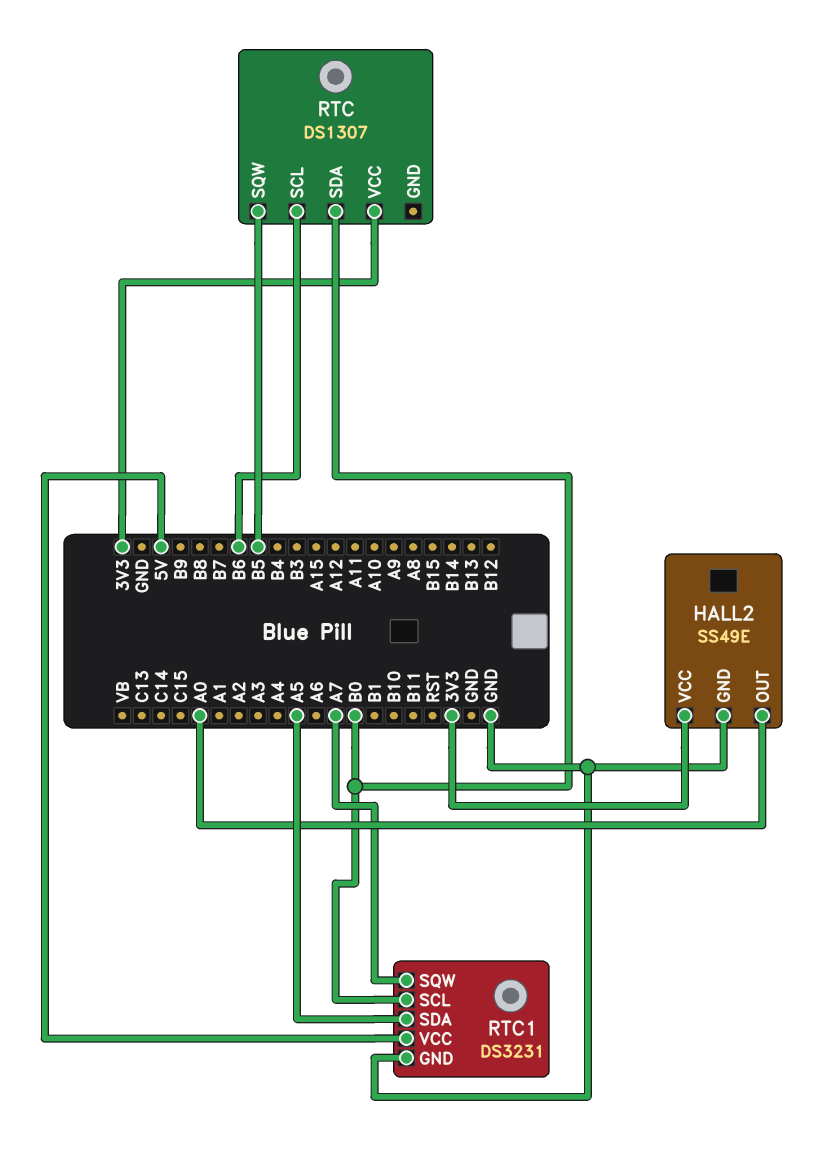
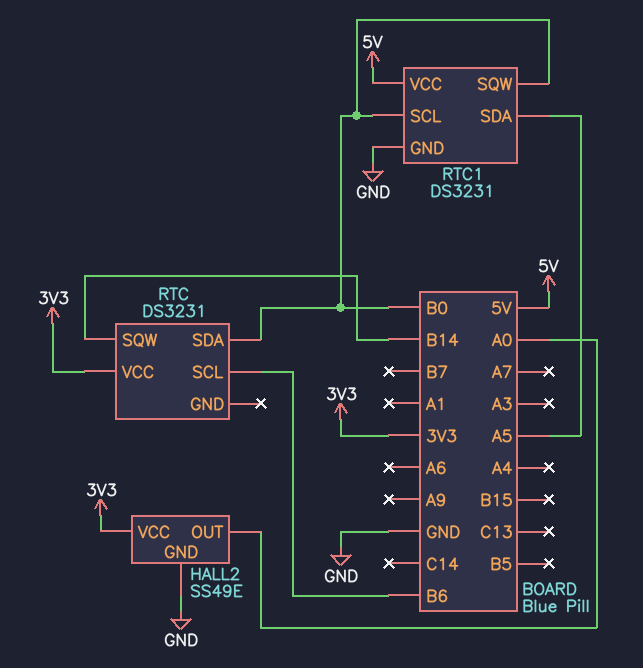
RTC: DS1307 -> DS3231
RTC pin SQW: B5 -> B14
RTC1 pin SQW: A7 -> B0

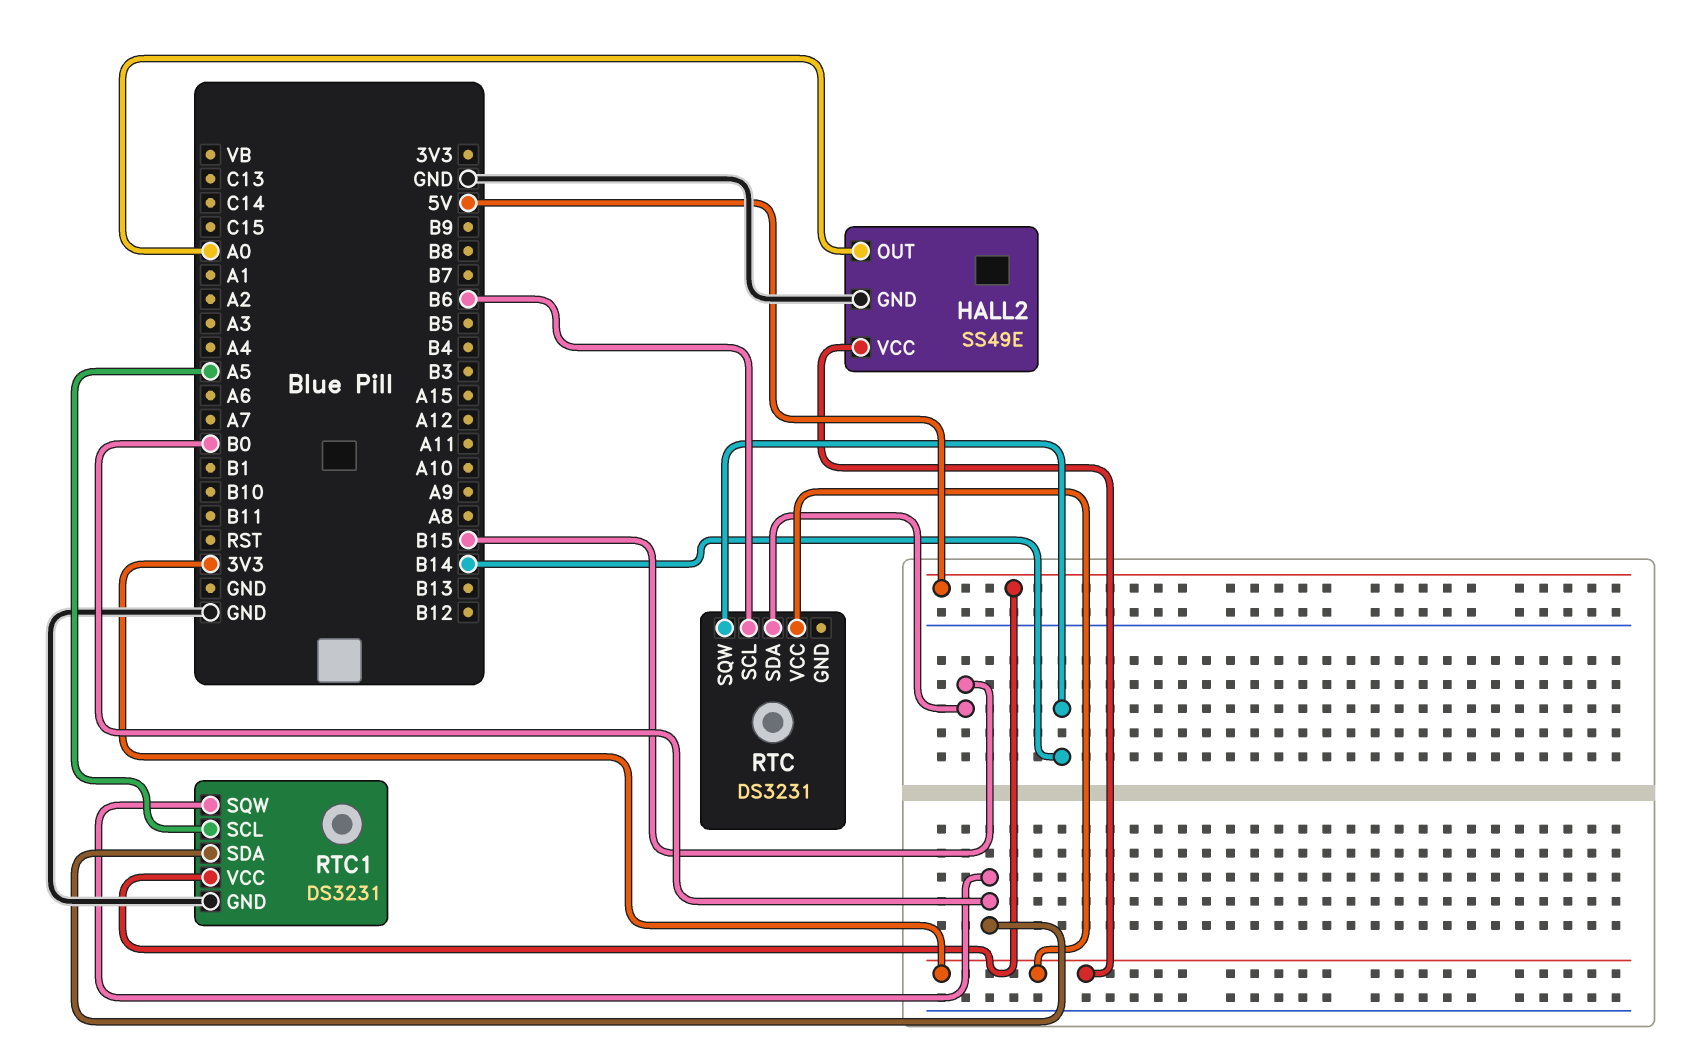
RTC pin SDA: B0 -> B15
RTC1 pin SCL: B0 -> A5
RTC1 pin SDA: A5 -> B0

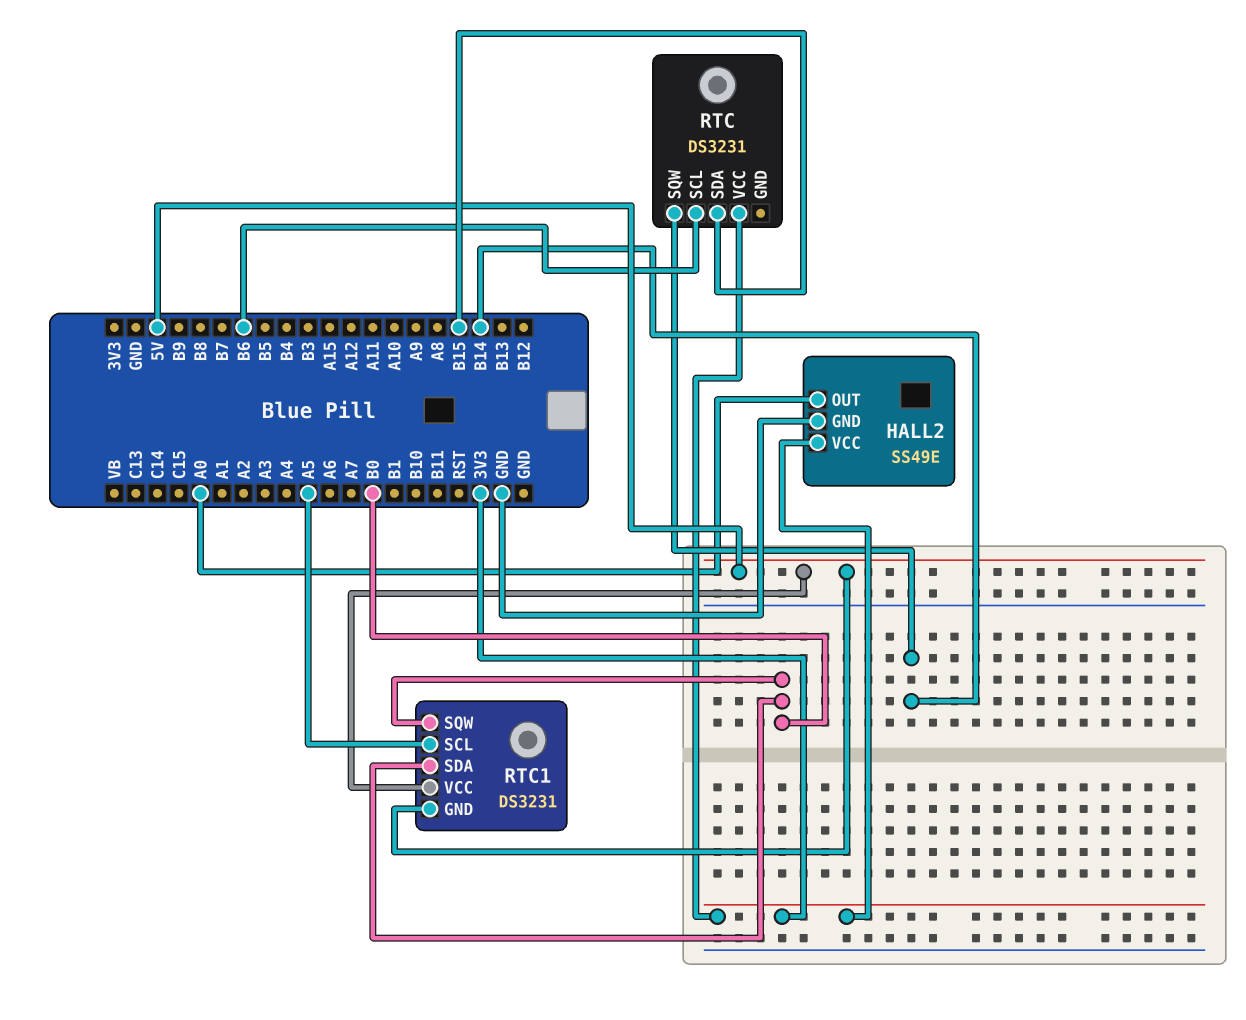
RTC1 pin GND: GND -> 5V

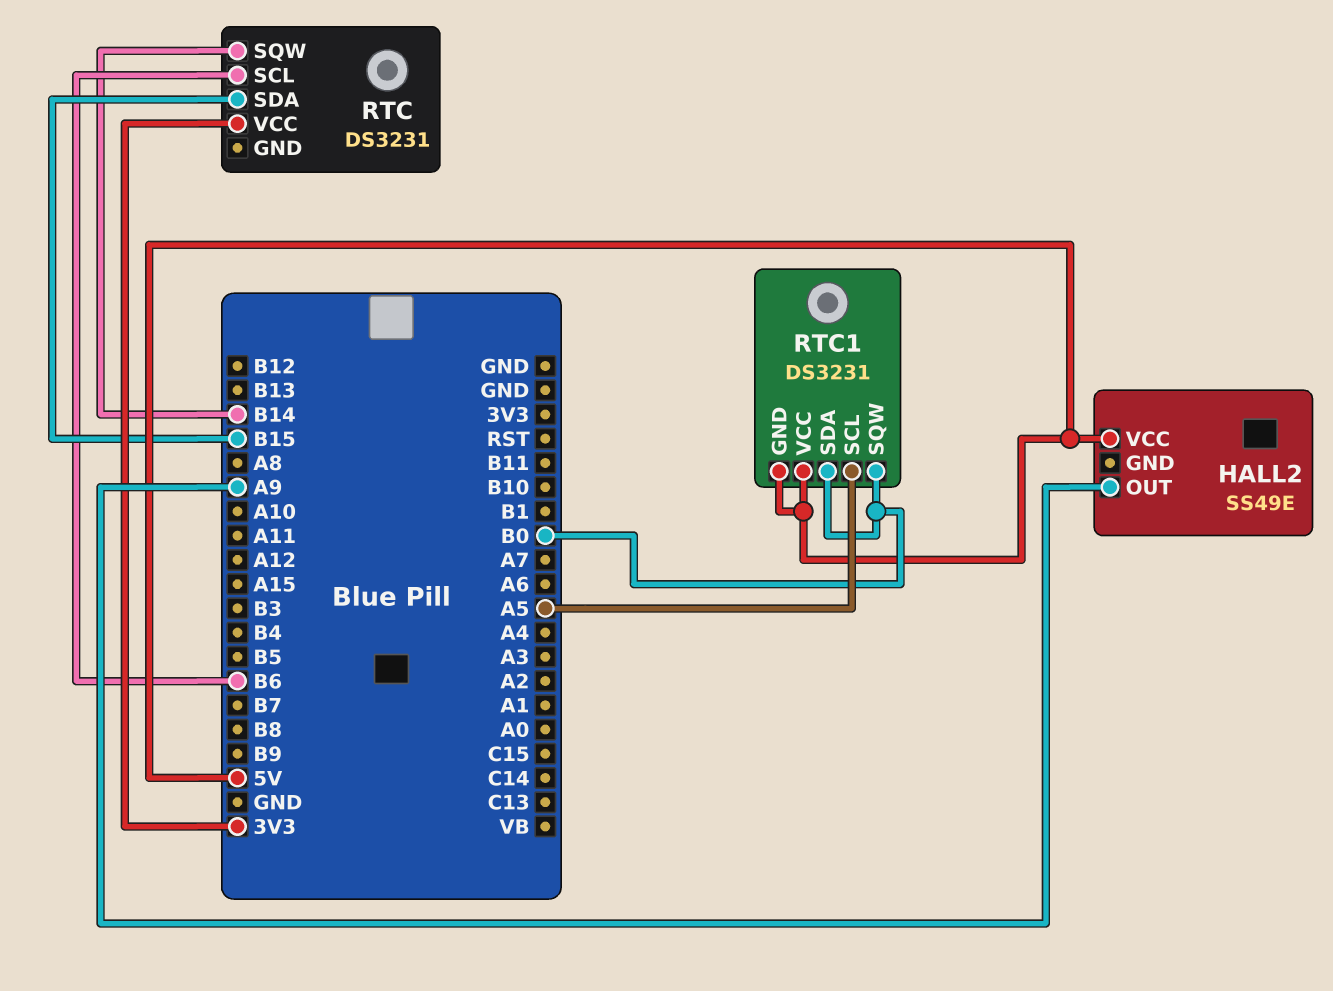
HALL2 pin GND: GND -> none
HALL2 pin OUT: A0 -> A9
HALL2 pin VCC: 3V3 -> 5V

